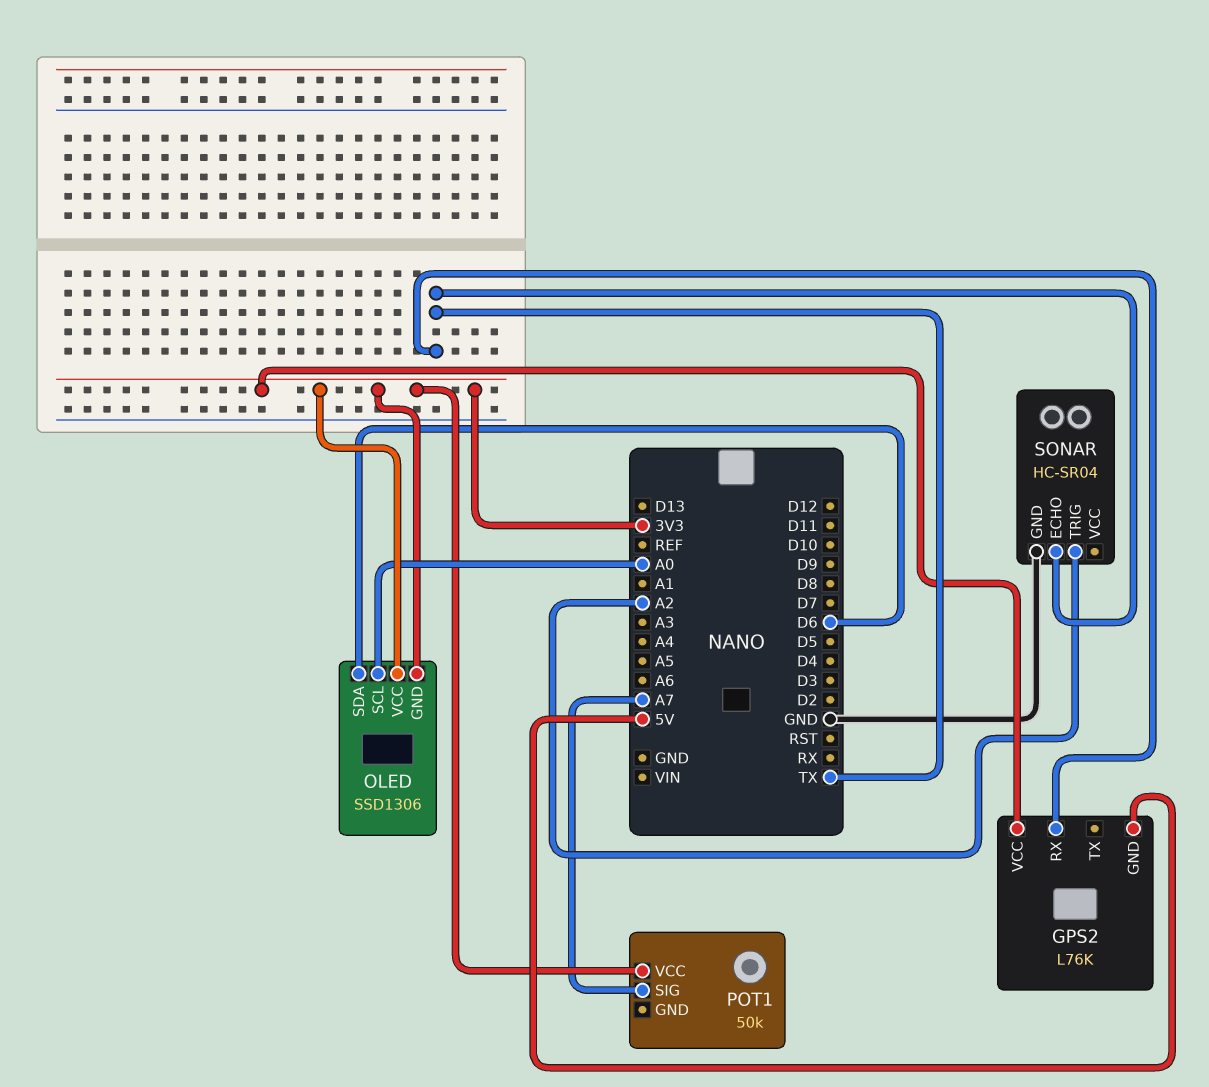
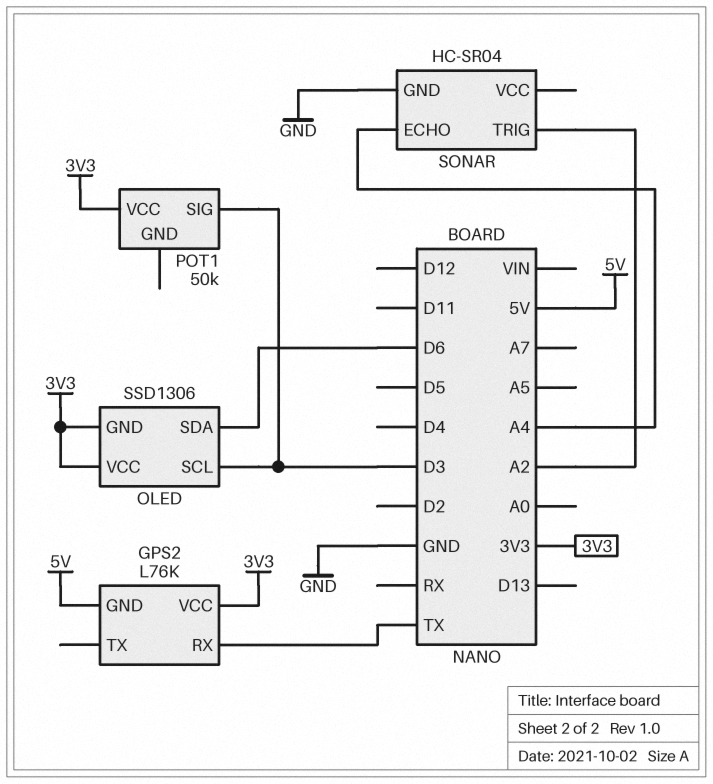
OLED pin SCL: A0 -> D3
POT1 pin SIG: A7 -> D3
SONAR pin ECHO: TX -> A4

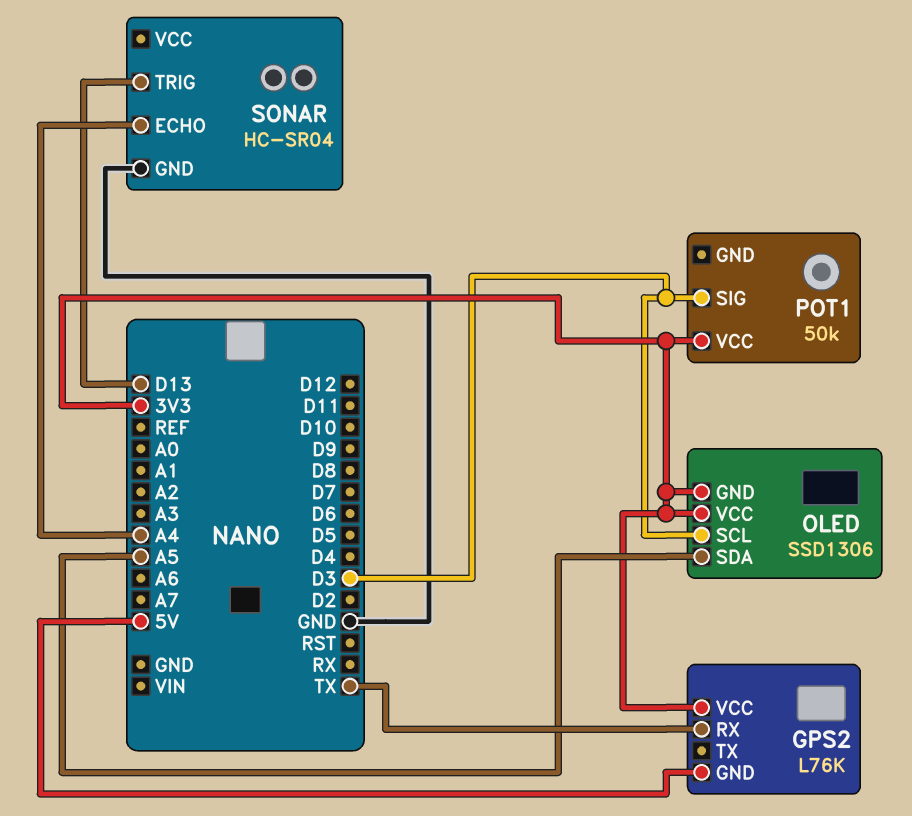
OLED pin SDA: D6 -> A5
SONAR pin TRIG: A2 -> D13

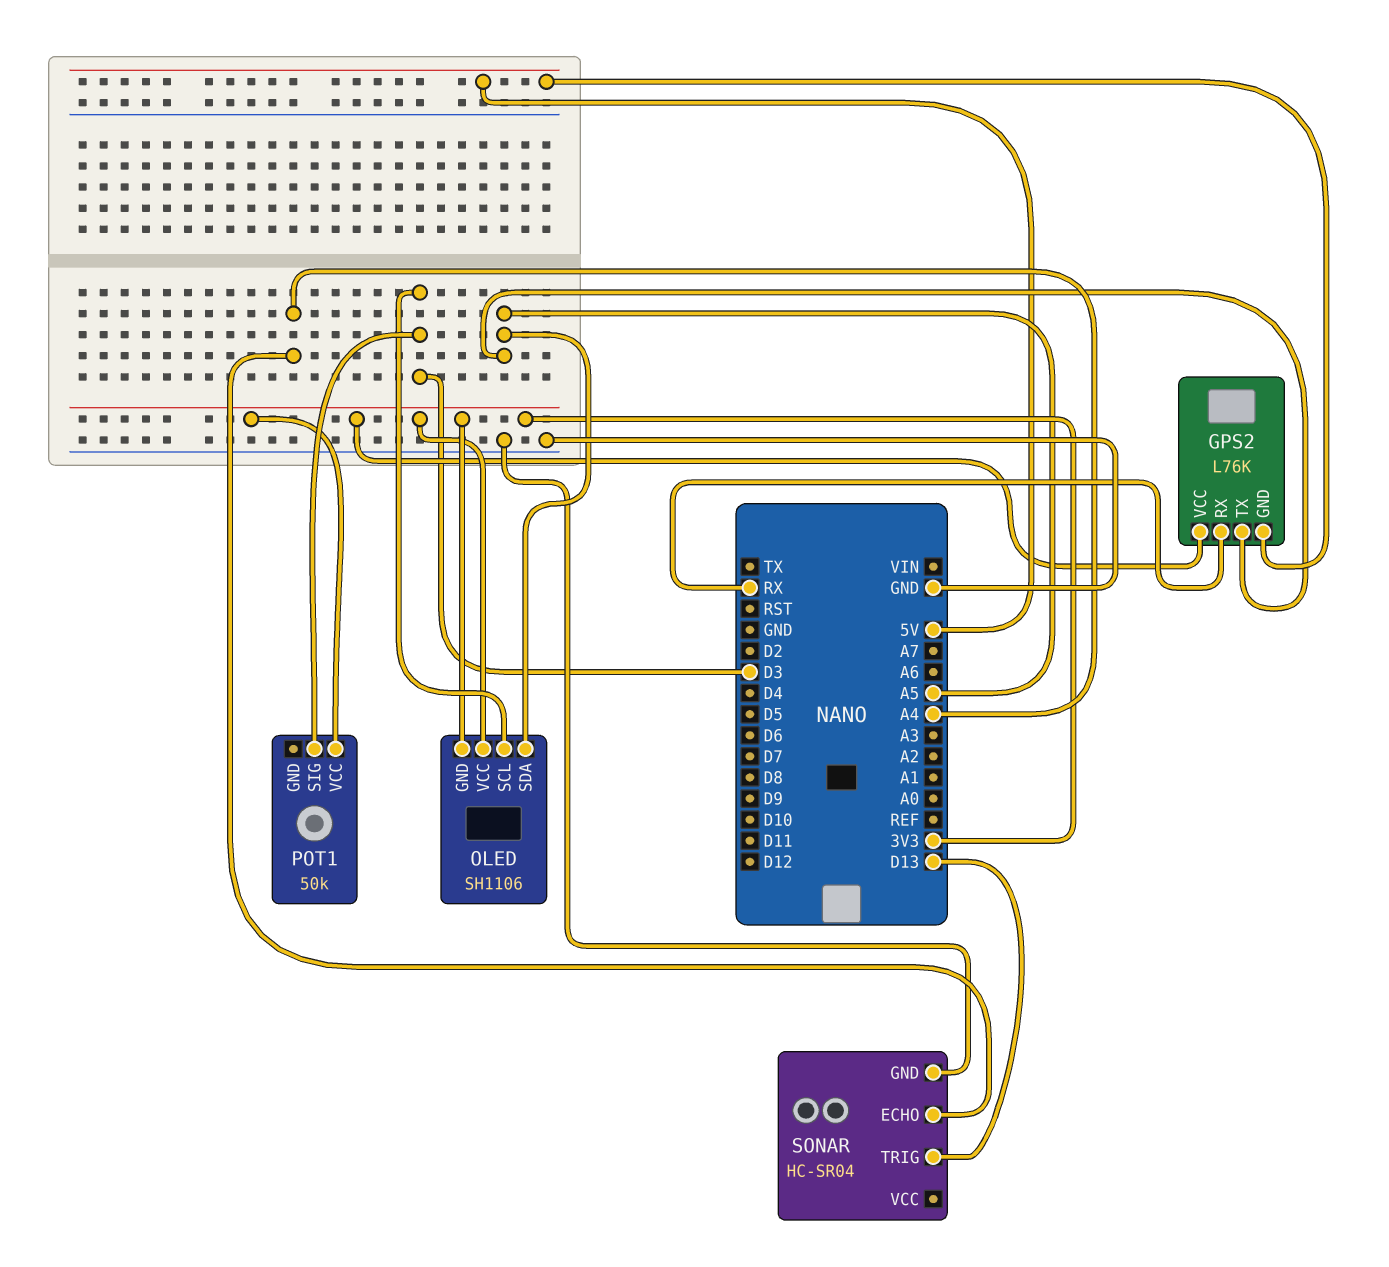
GPS2 pin RX: TX -> RX
GPS2 pin TX: none -> A5
OLED: SSD1306 -> SH1106

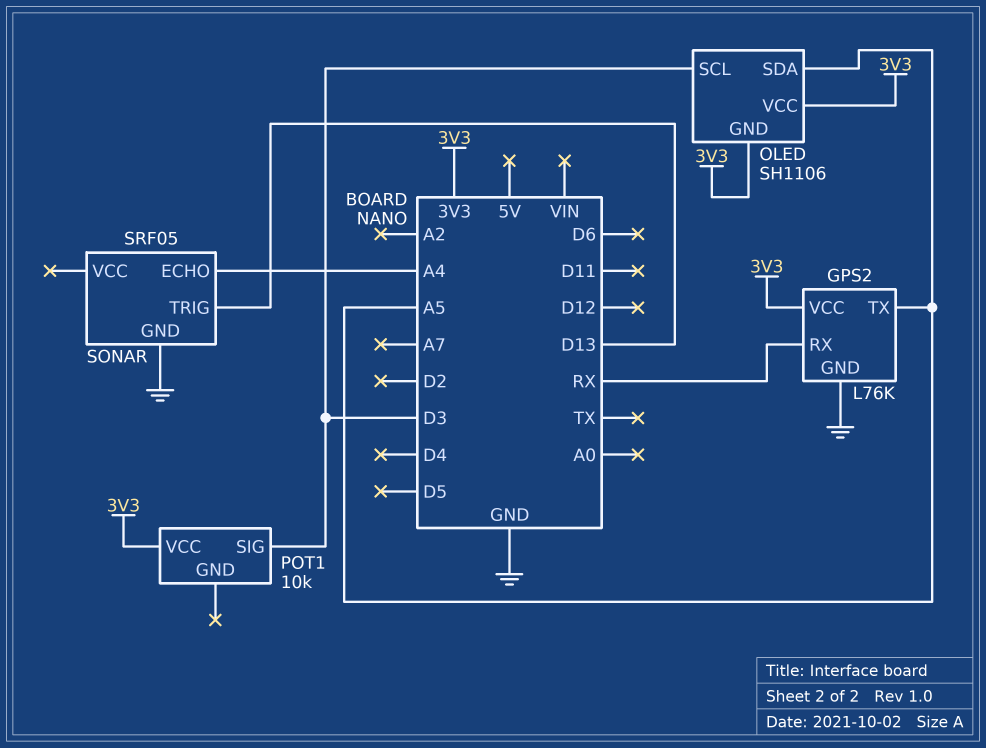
GPS2 pin GND: 5V -> GND
POT1: 50k -> 10k
SONAR: HC-SR04 -> SRF05

